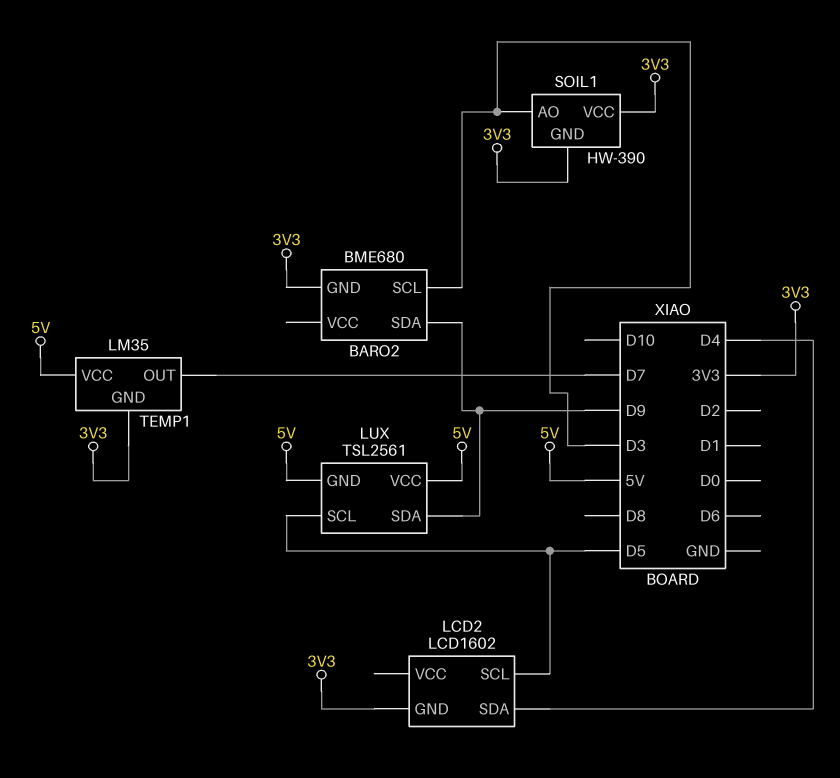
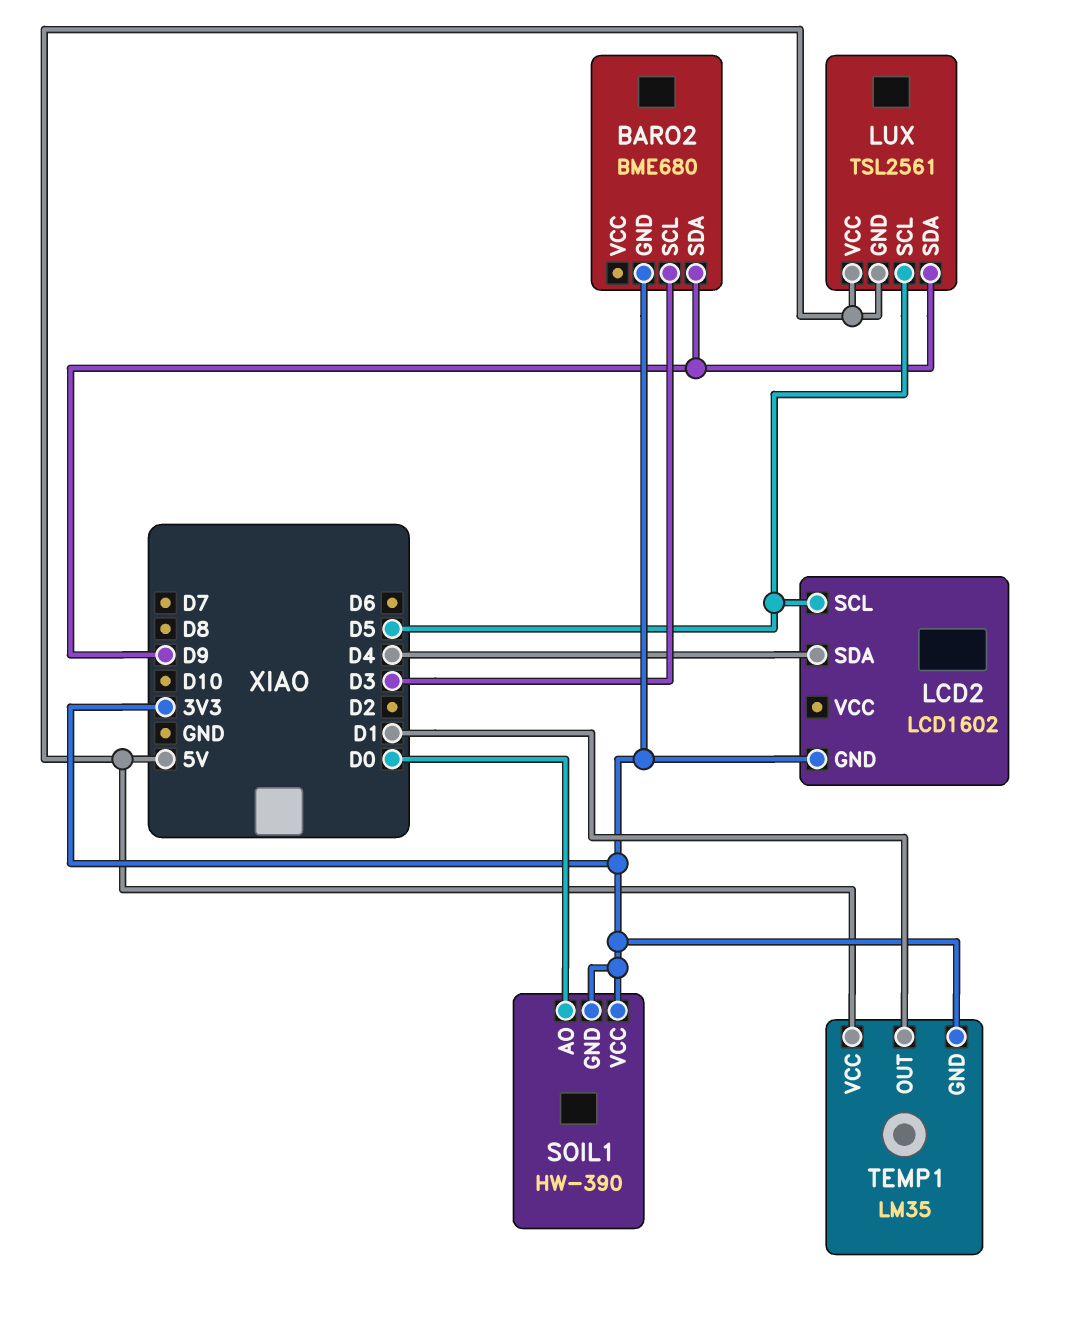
SOIL1 pin AO: D3 -> D0
TEMP1 pin OUT: D7 -> D1

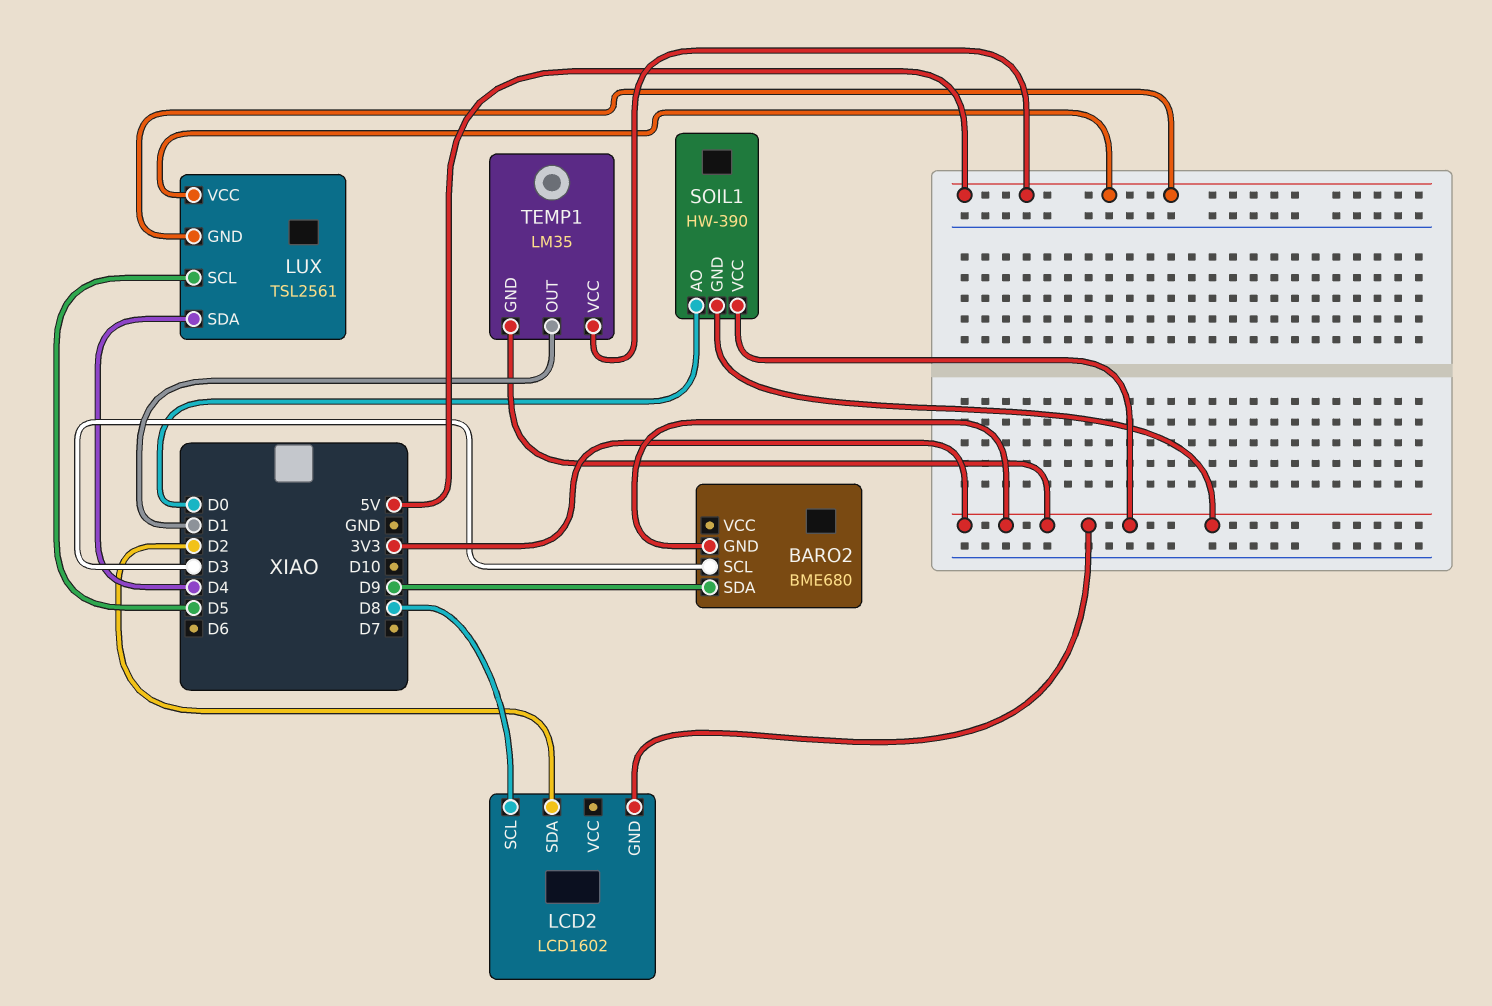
LCD2 pin SCL: D5 -> D8
LCD2 pin SDA: D4 -> D2
LUX pin SDA: D9 -> D4

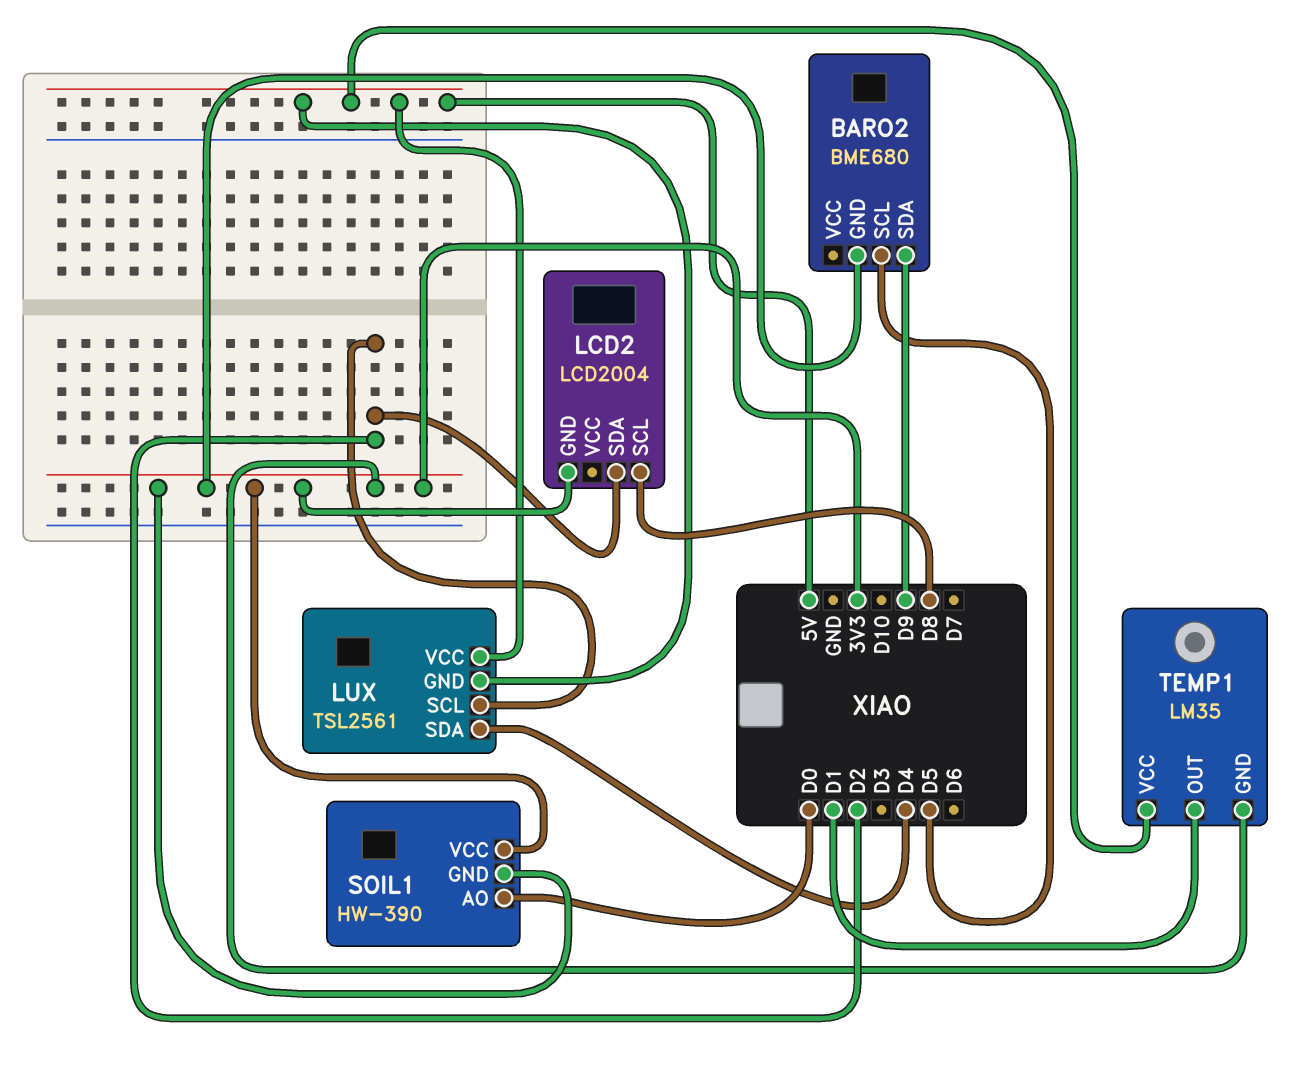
BARO2 pin SCL: D3 -> D5
LCD2: LCD1602 -> LCD2004
LUX pin SCL: D5 -> D2

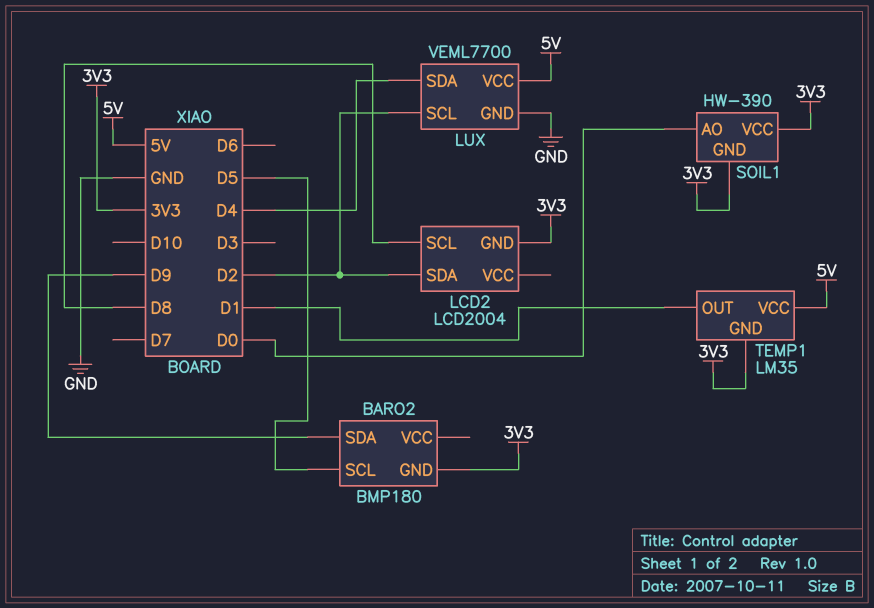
BARO2: BME680 -> BMP180
LUX: TSL2561 -> VEML7700
LUX pin GND: 5V -> GND

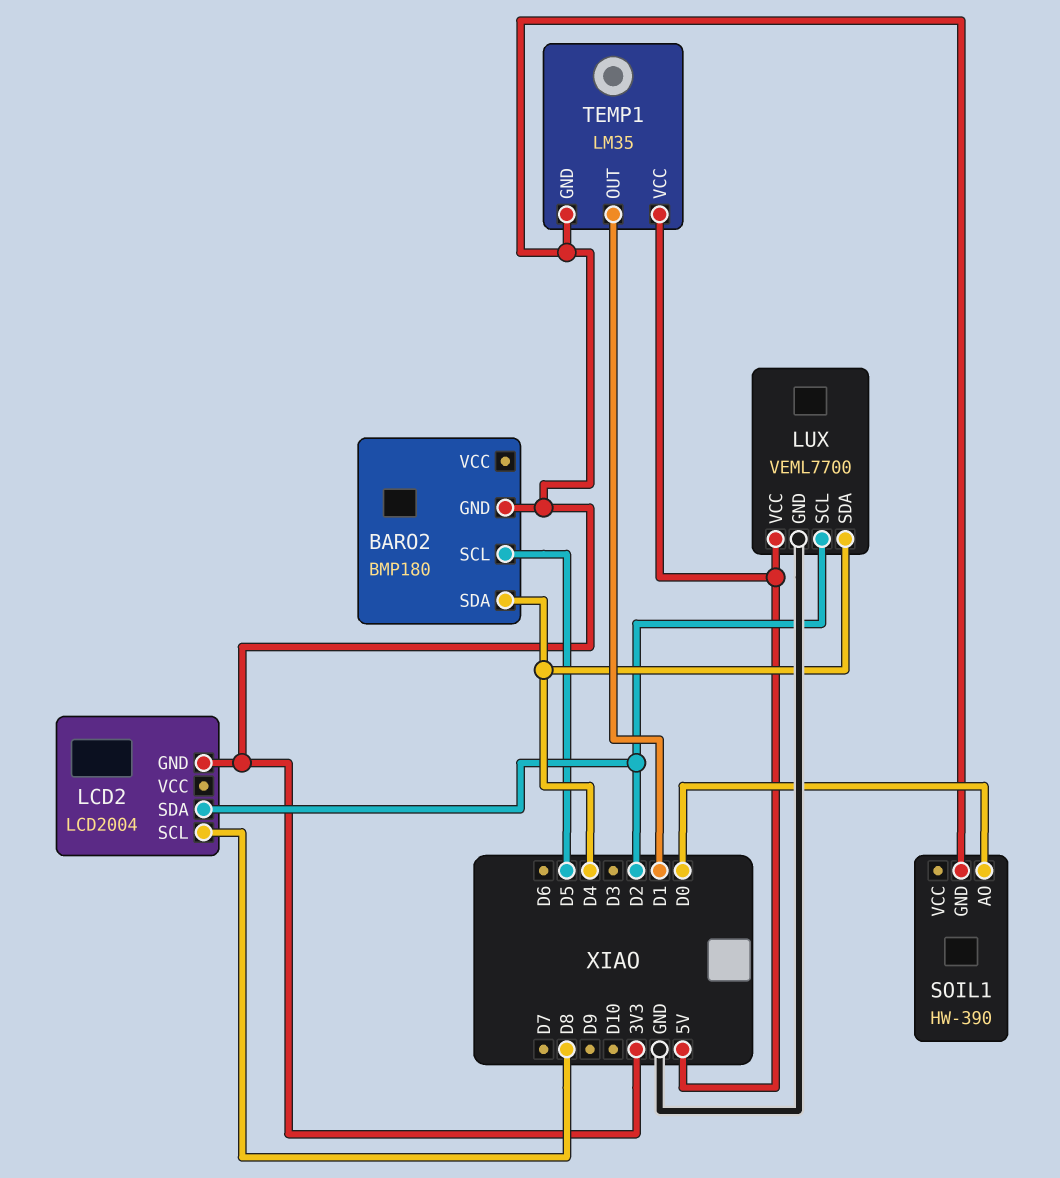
BARO2 pin SDA: D9 -> D4
SOIL1 pin VCC: 3V3 -> none

